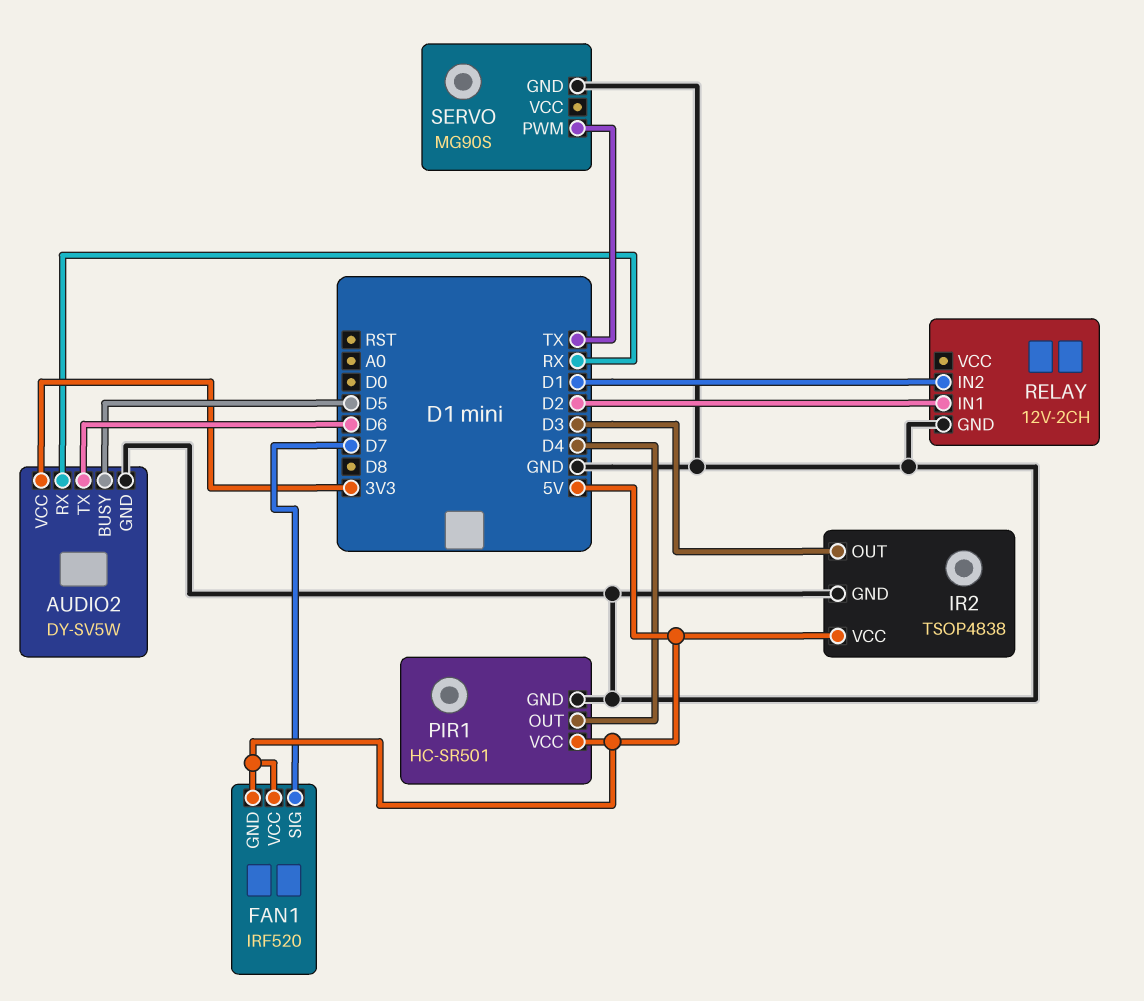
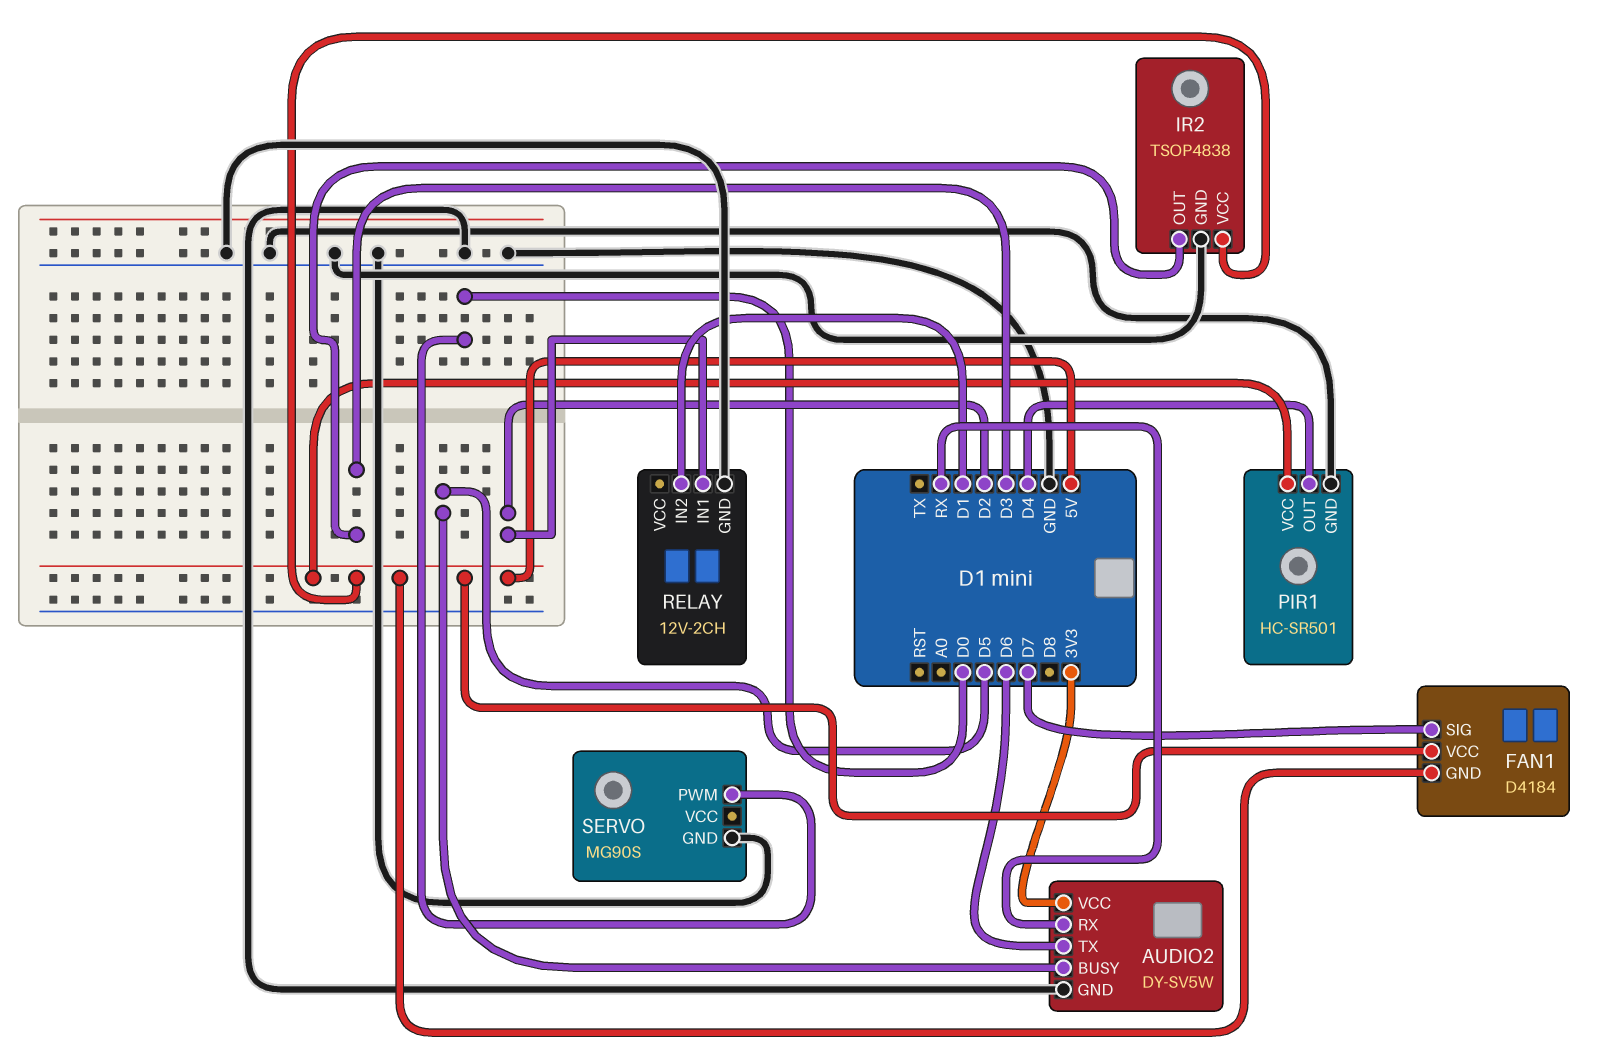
FAN1: IRF520 -> D4184
SERVO pin PWM: TX -> D0

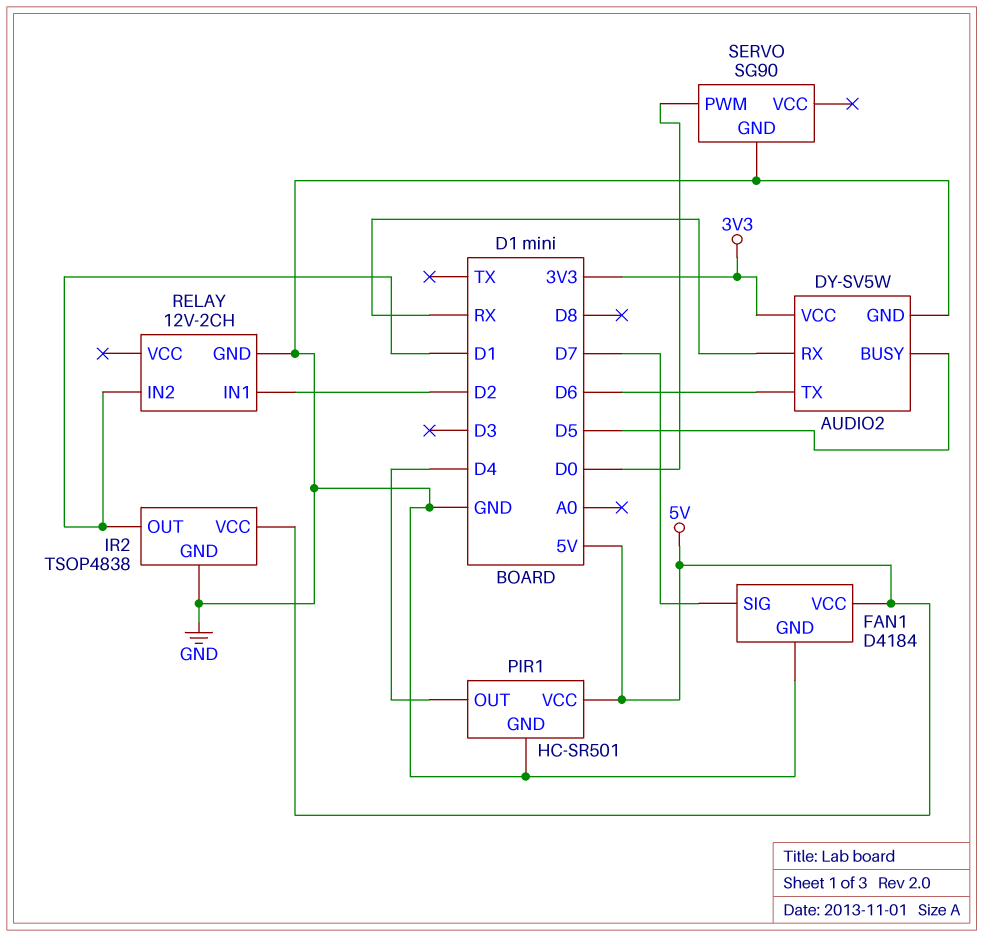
FAN1 pin GND: 5V -> GND
IR2 pin OUT: D3 -> D1
SERVO: MG90S -> SG90

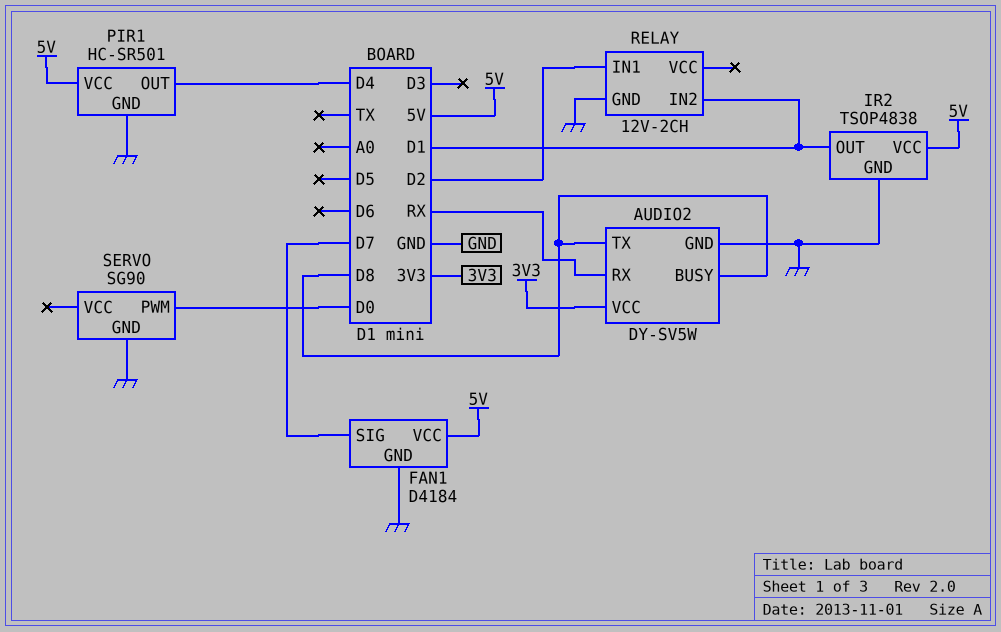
AUDIO2 pin BUSY: D5 -> D8
AUDIO2 pin TX: D6 -> D8

